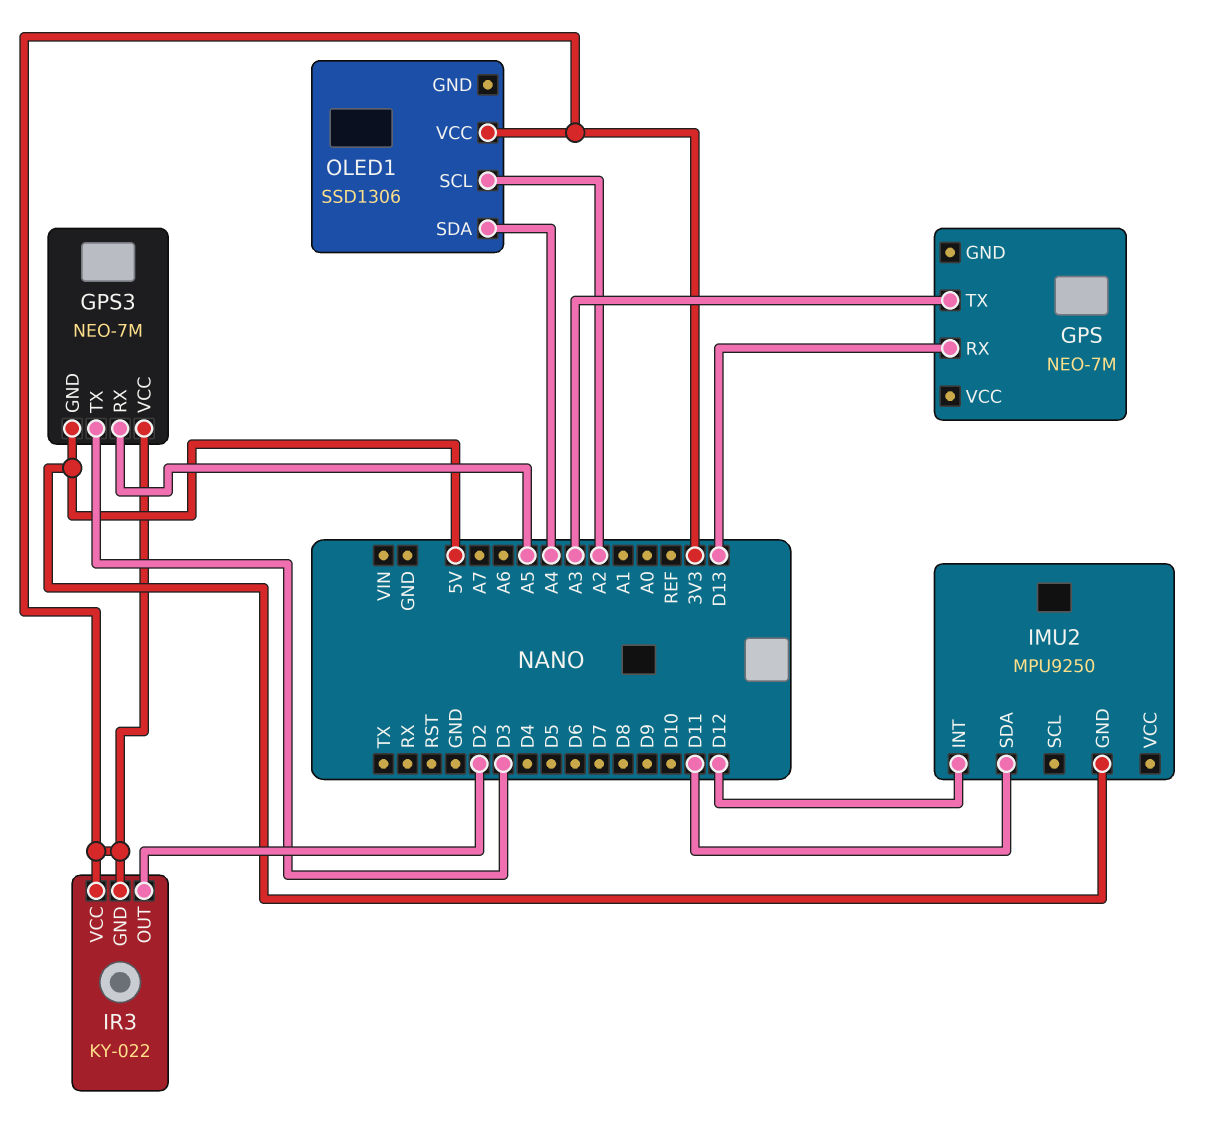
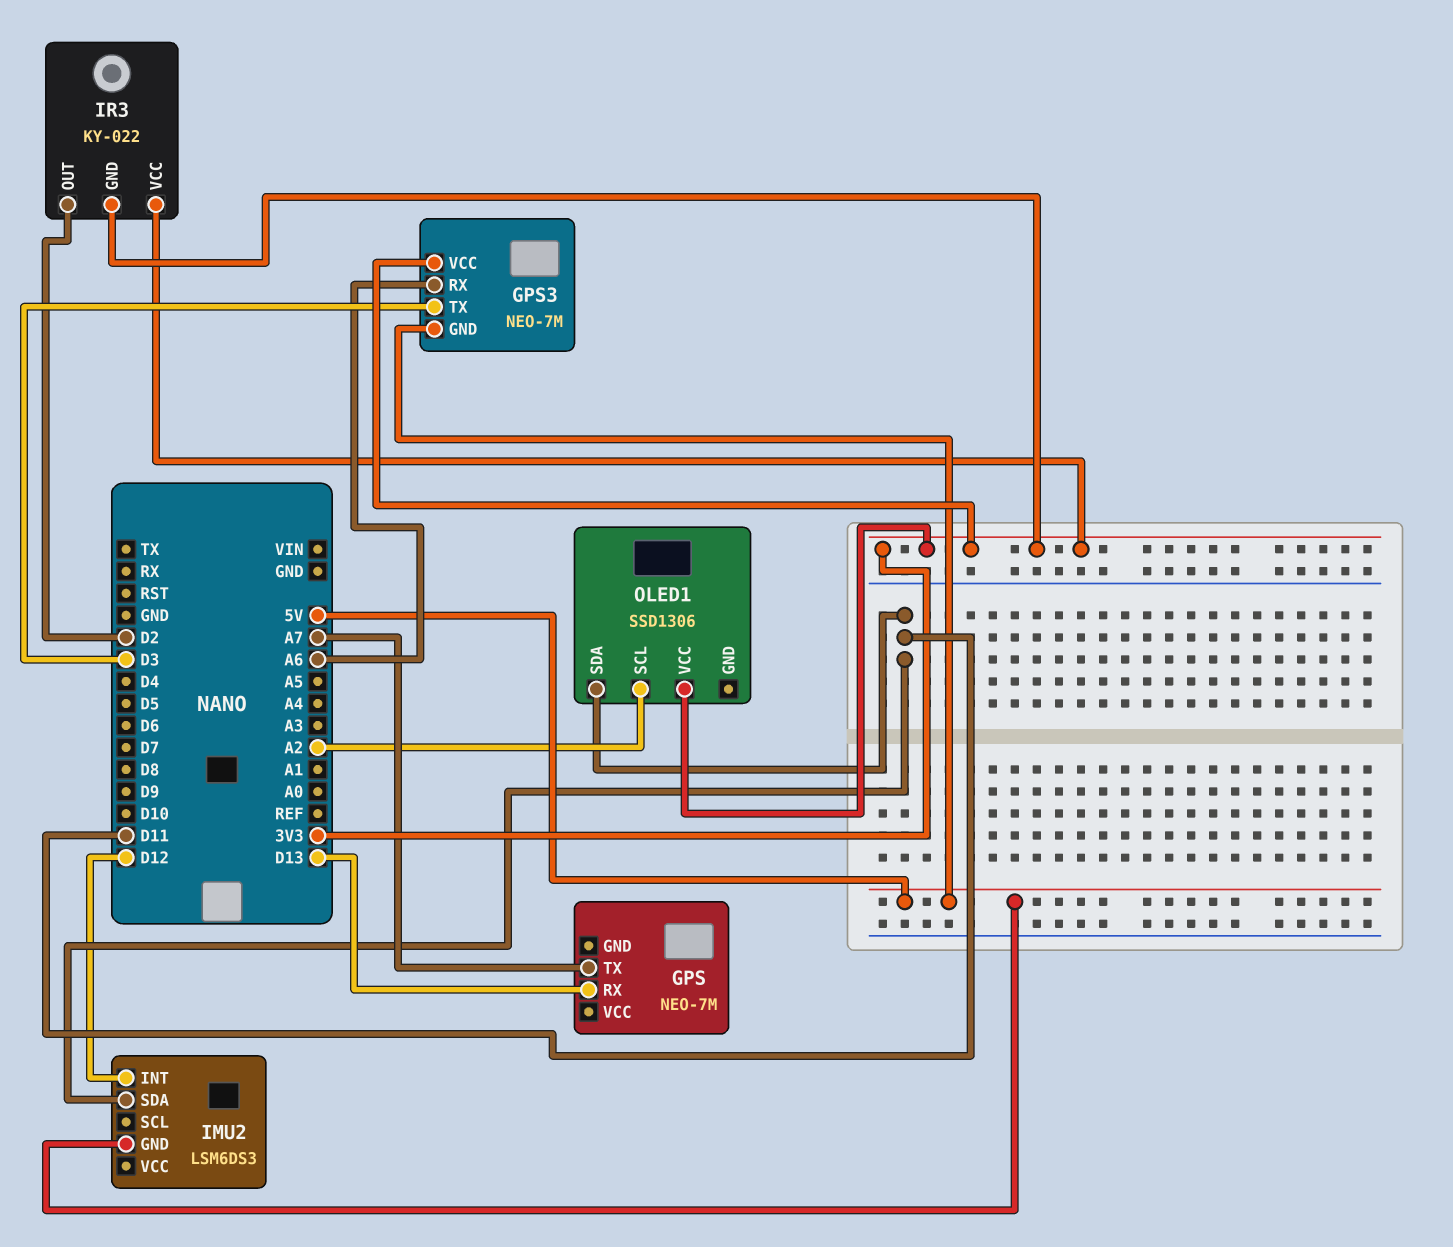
GPS pin TX: A3 -> A7
GPS3 pin RX: A5 -> A6
IMU2: MPU9250 -> LSM6DS3
OLED1 pin SDA: A4 -> D11

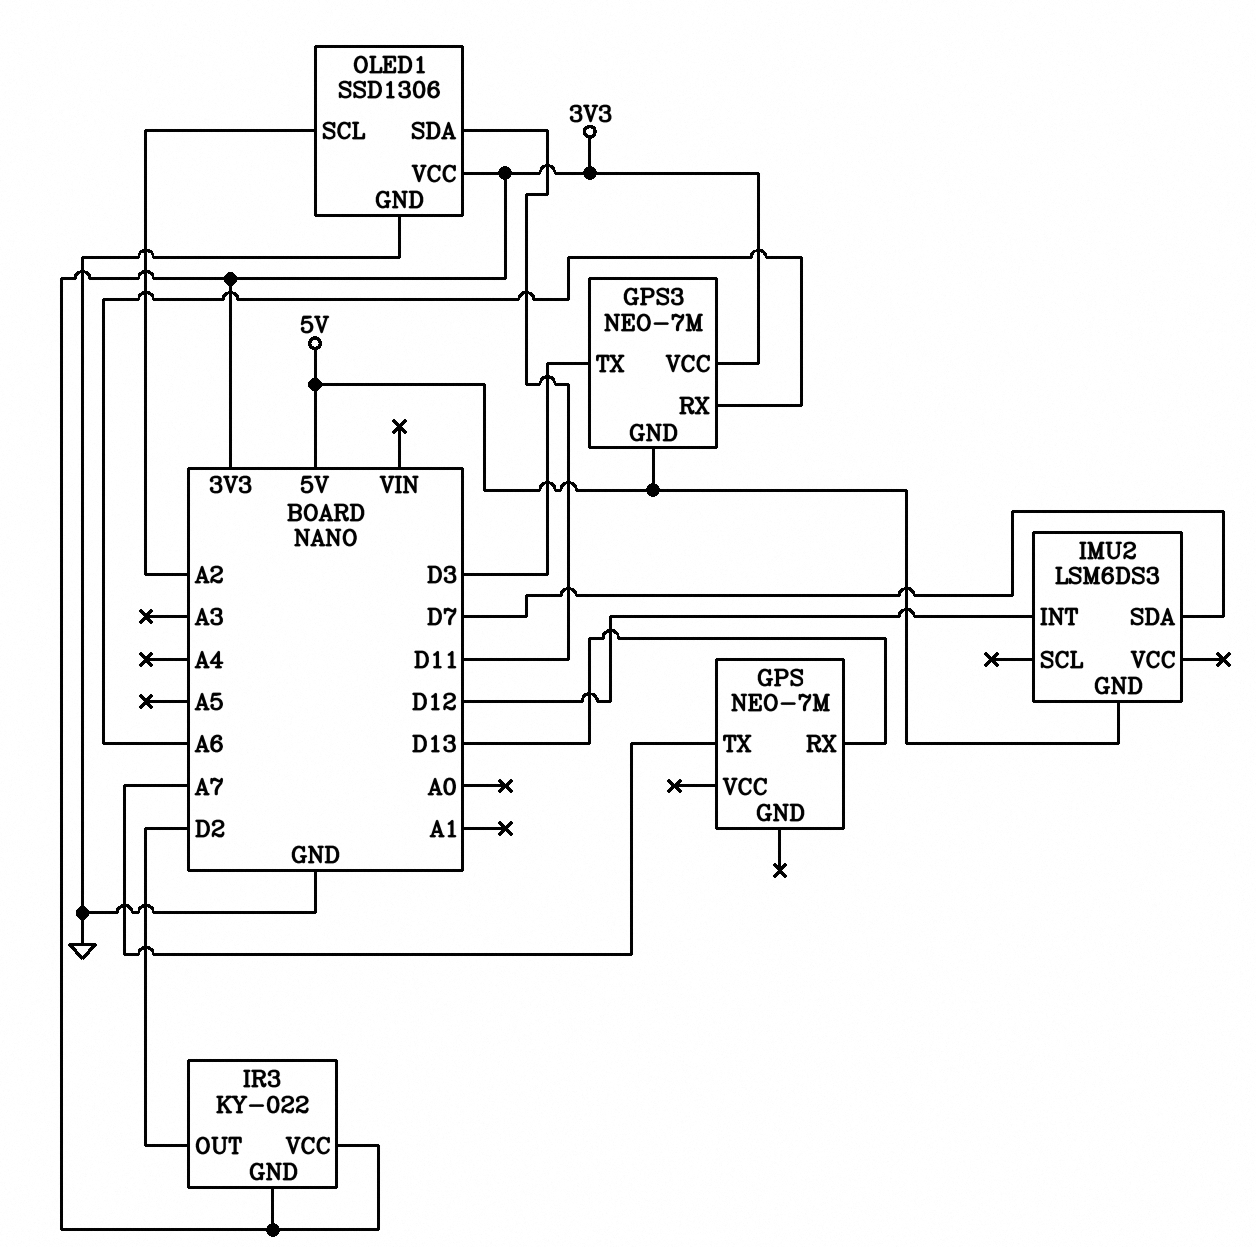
IMU2 pin SDA: D11 -> D7
OLED1 pin GND: none -> GND

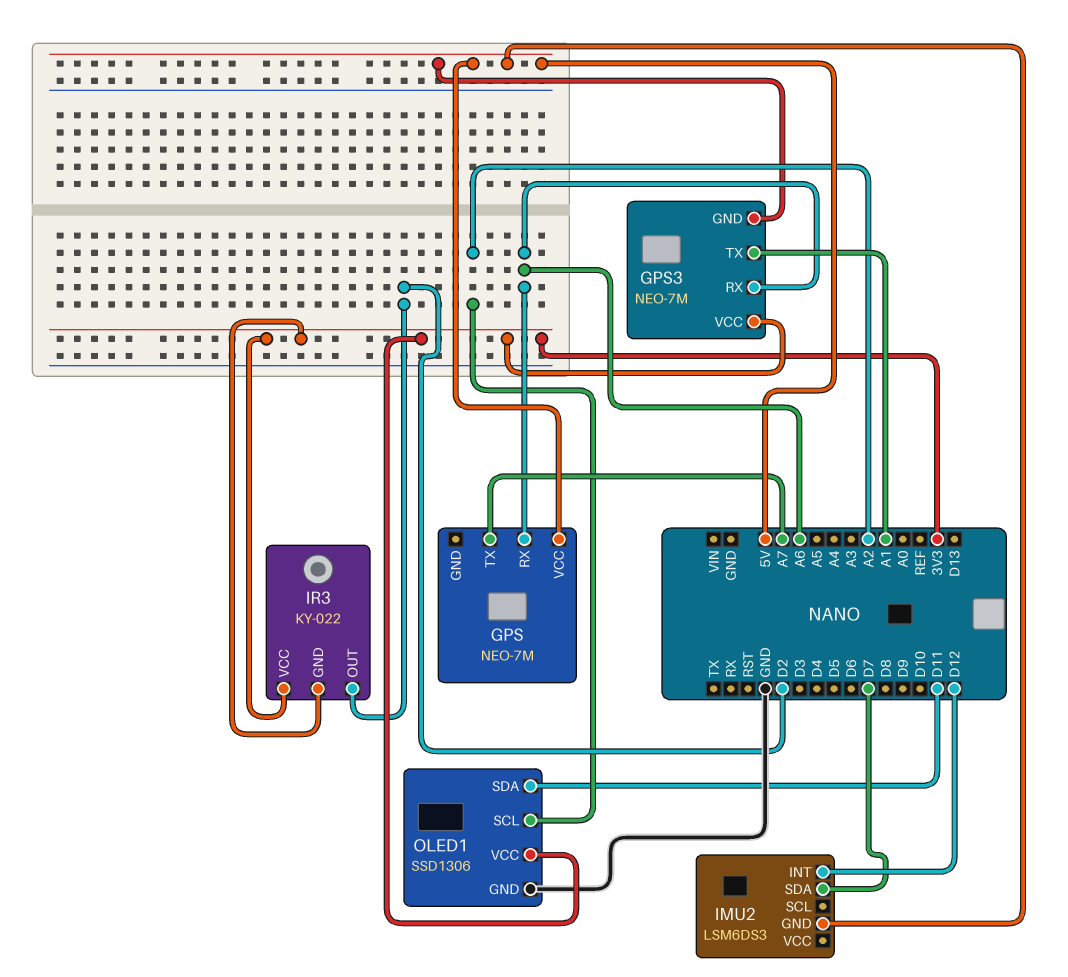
GPS pin RX: D13 -> A6
GPS pin VCC: none -> 5V
GPS3 pin TX: D3 -> A1

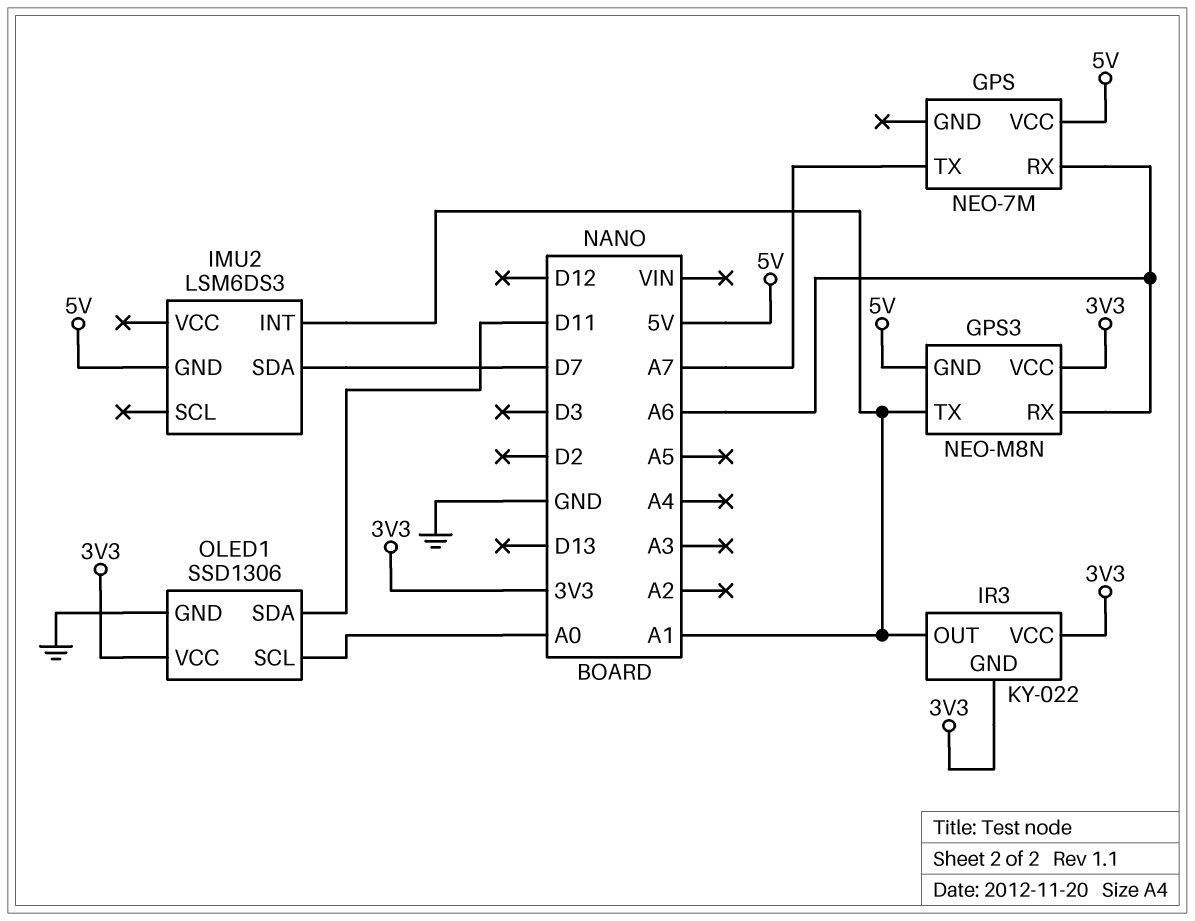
GPS3: NEO-7M -> NEO-M8N
IMU2 pin INT: D12 -> A1
IR3 pin OUT: D2 -> A1
OLED1 pin SCL: A2 -> A0

